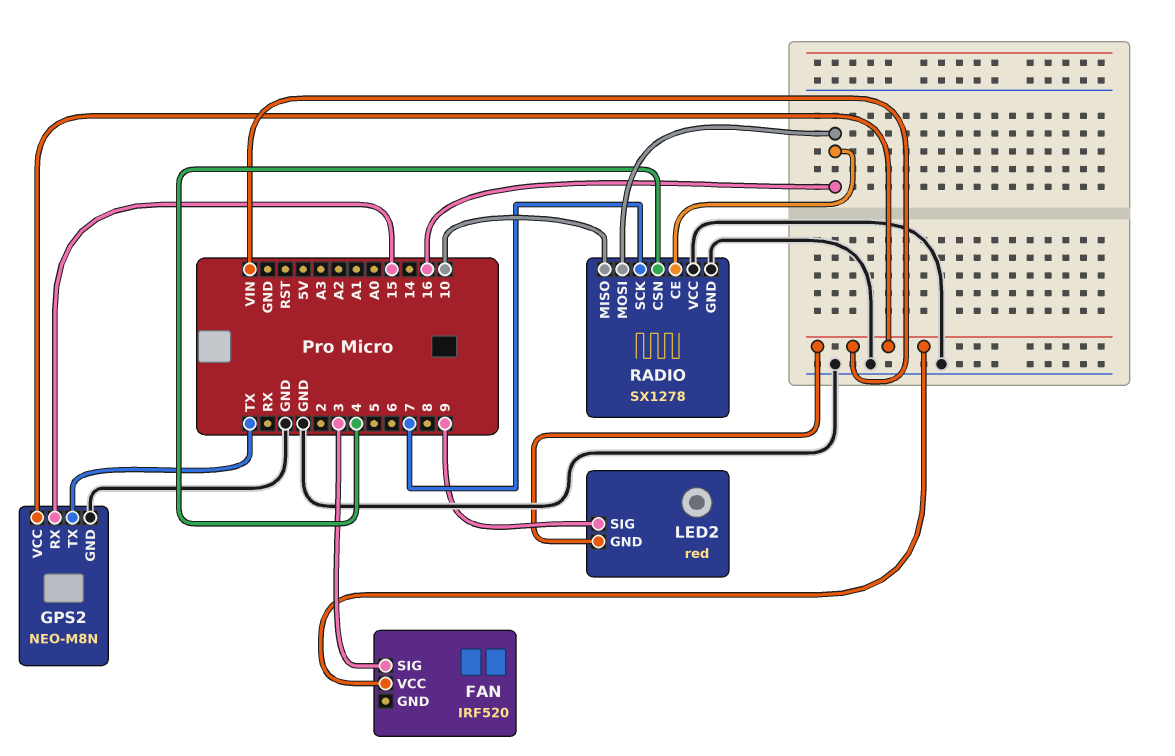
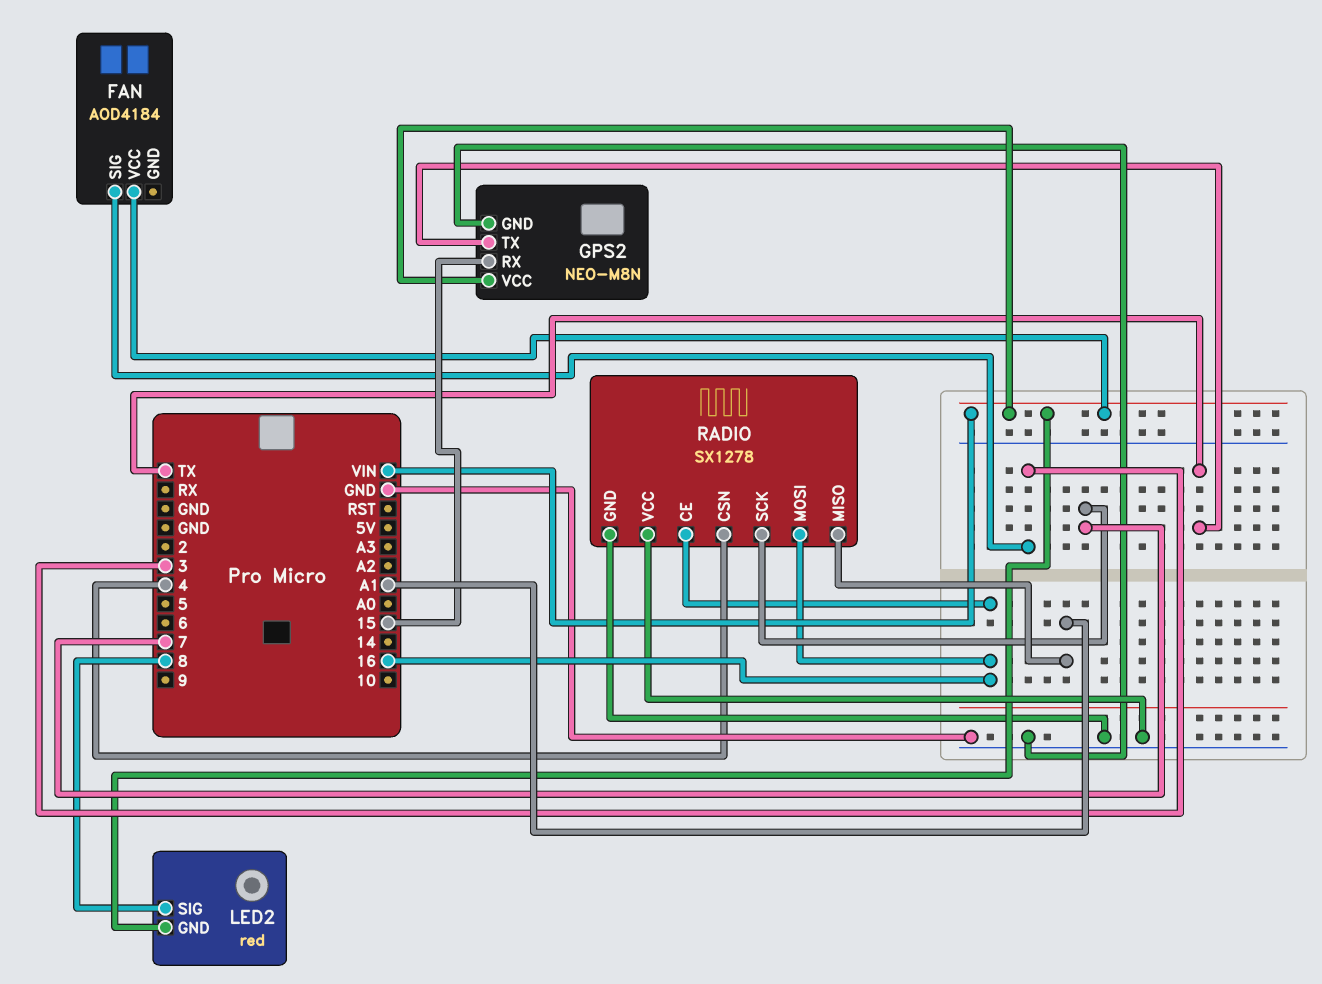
FAN: IRF520 -> AOD4184
LED2 pin SIG: 9 -> 8
RADIO pin MISO: 10 -> A1

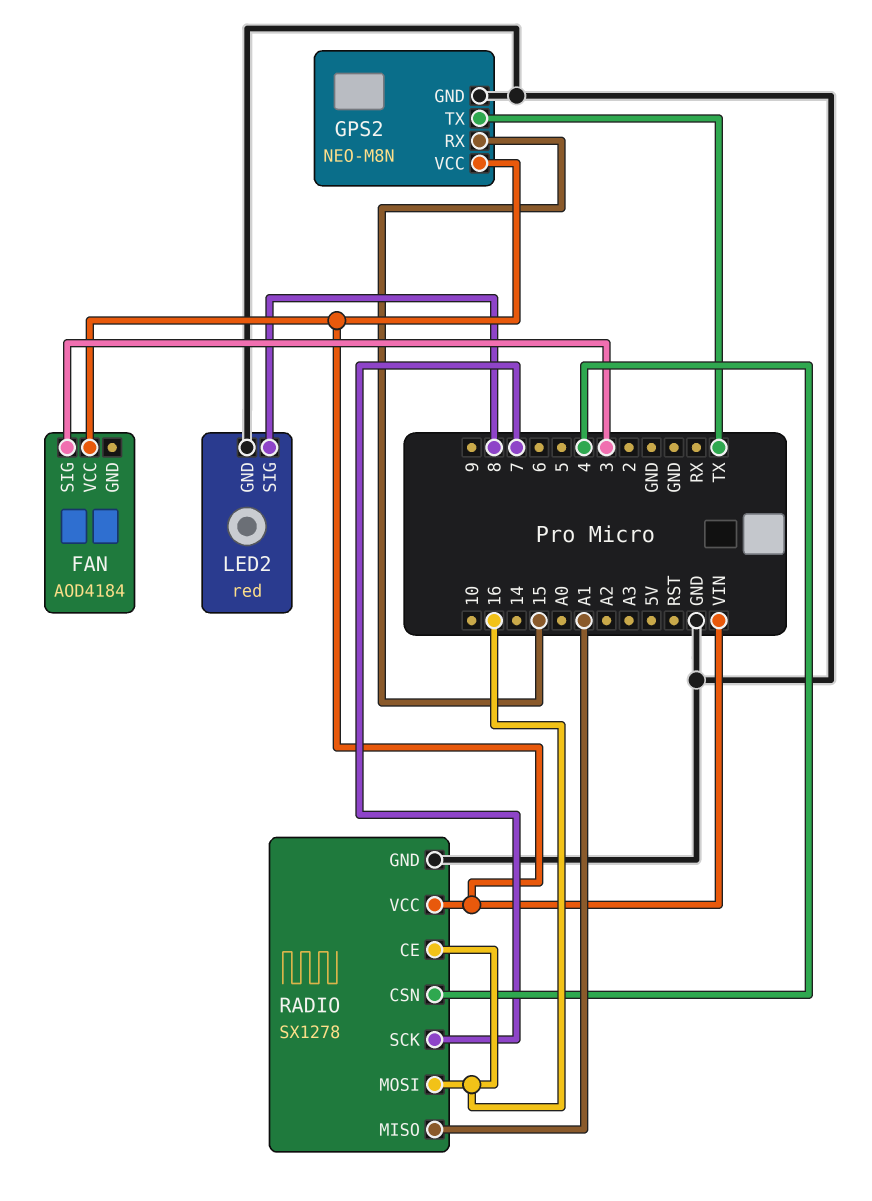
LED2 pin GND: VIN -> GND
RADIO pin VCC: GND -> VIN

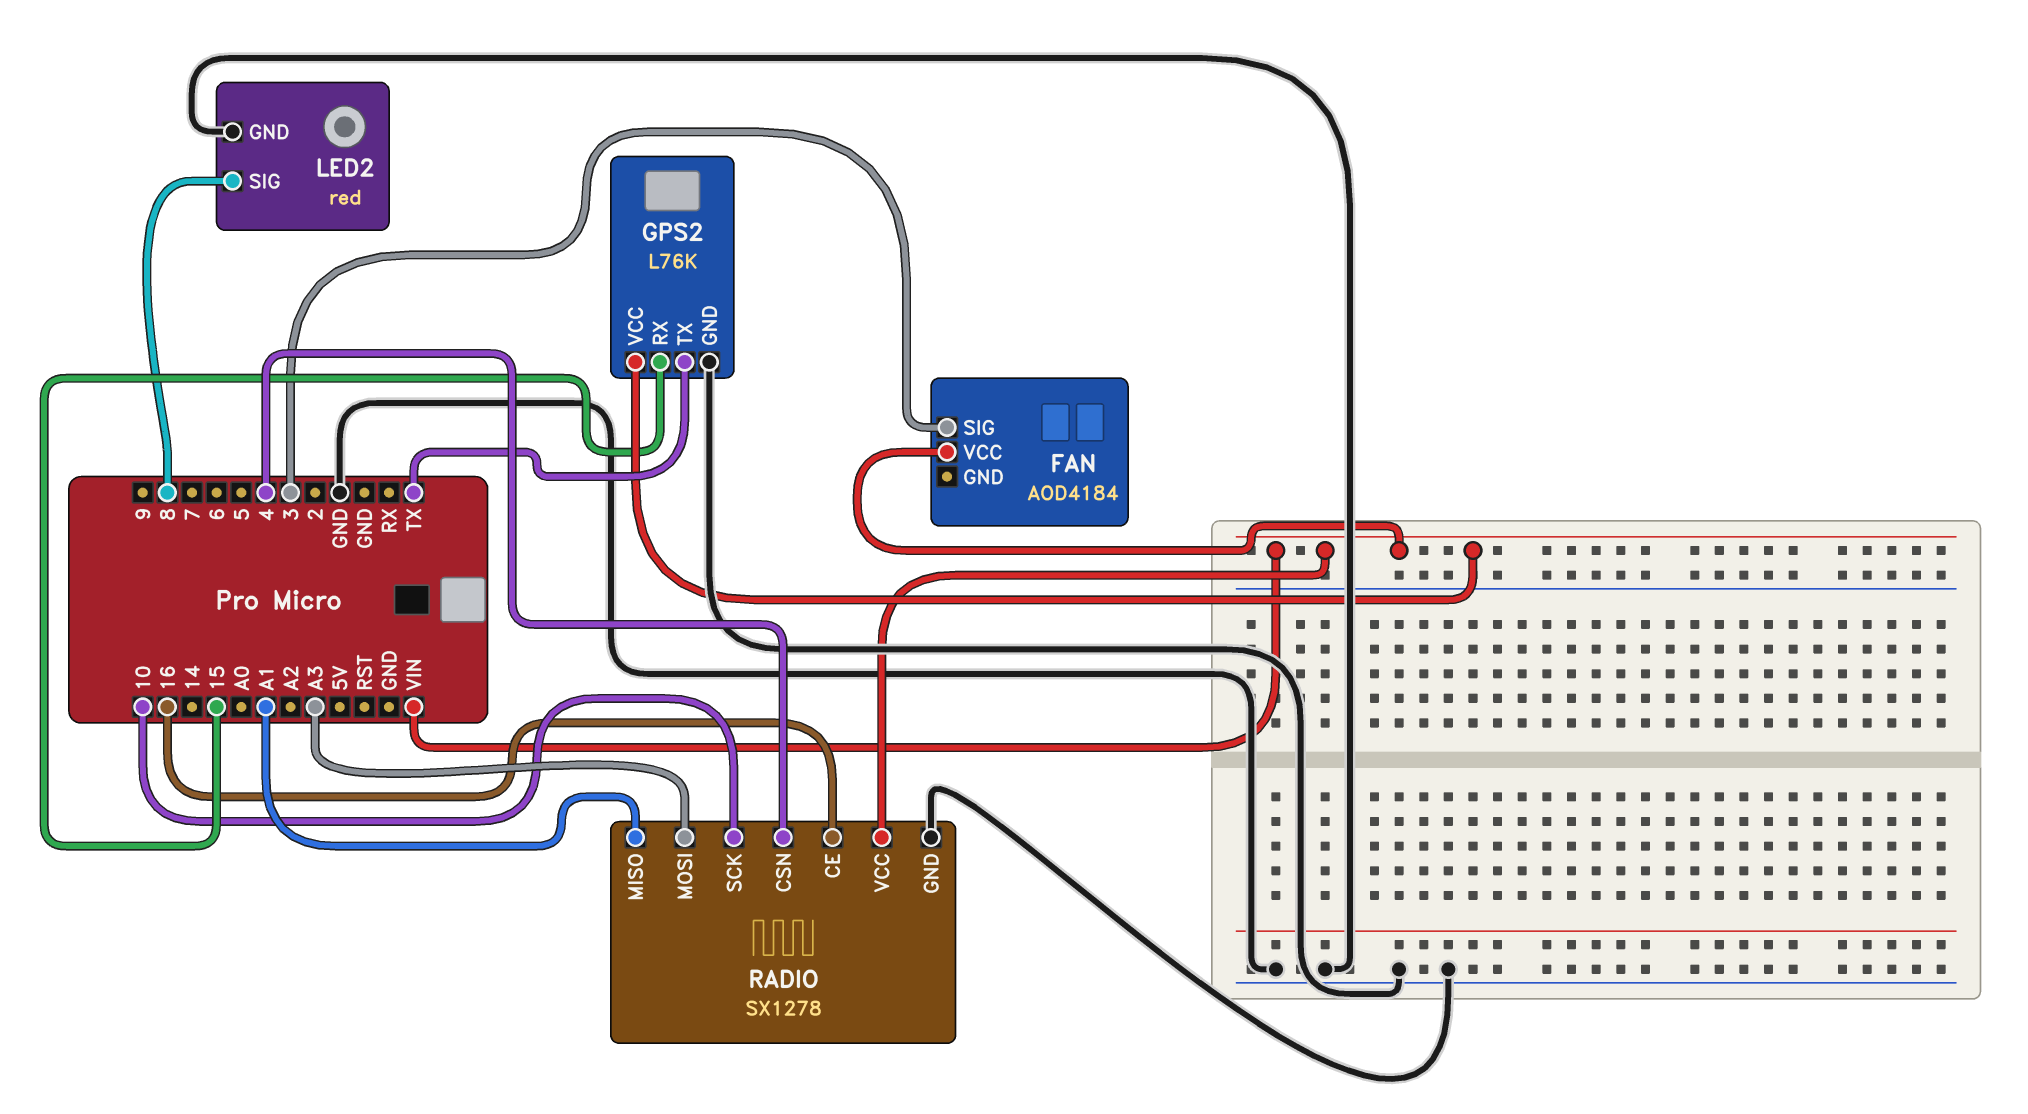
GPS2: NEO-M8N -> L76K
RADIO pin MOSI: 16 -> A3
RADIO pin SCK: 7 -> 10

